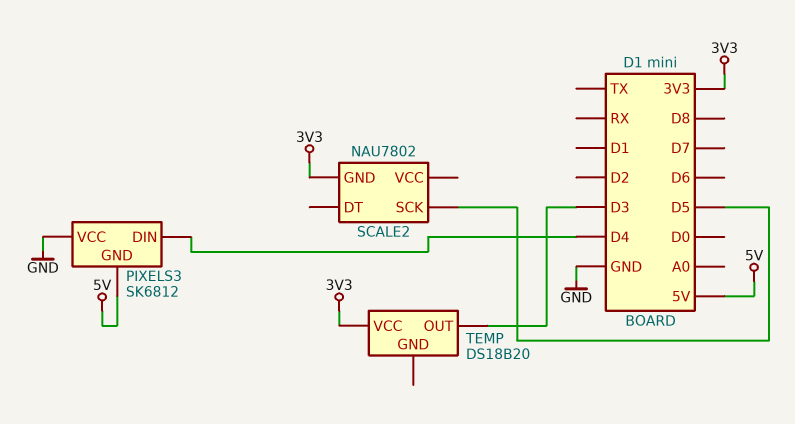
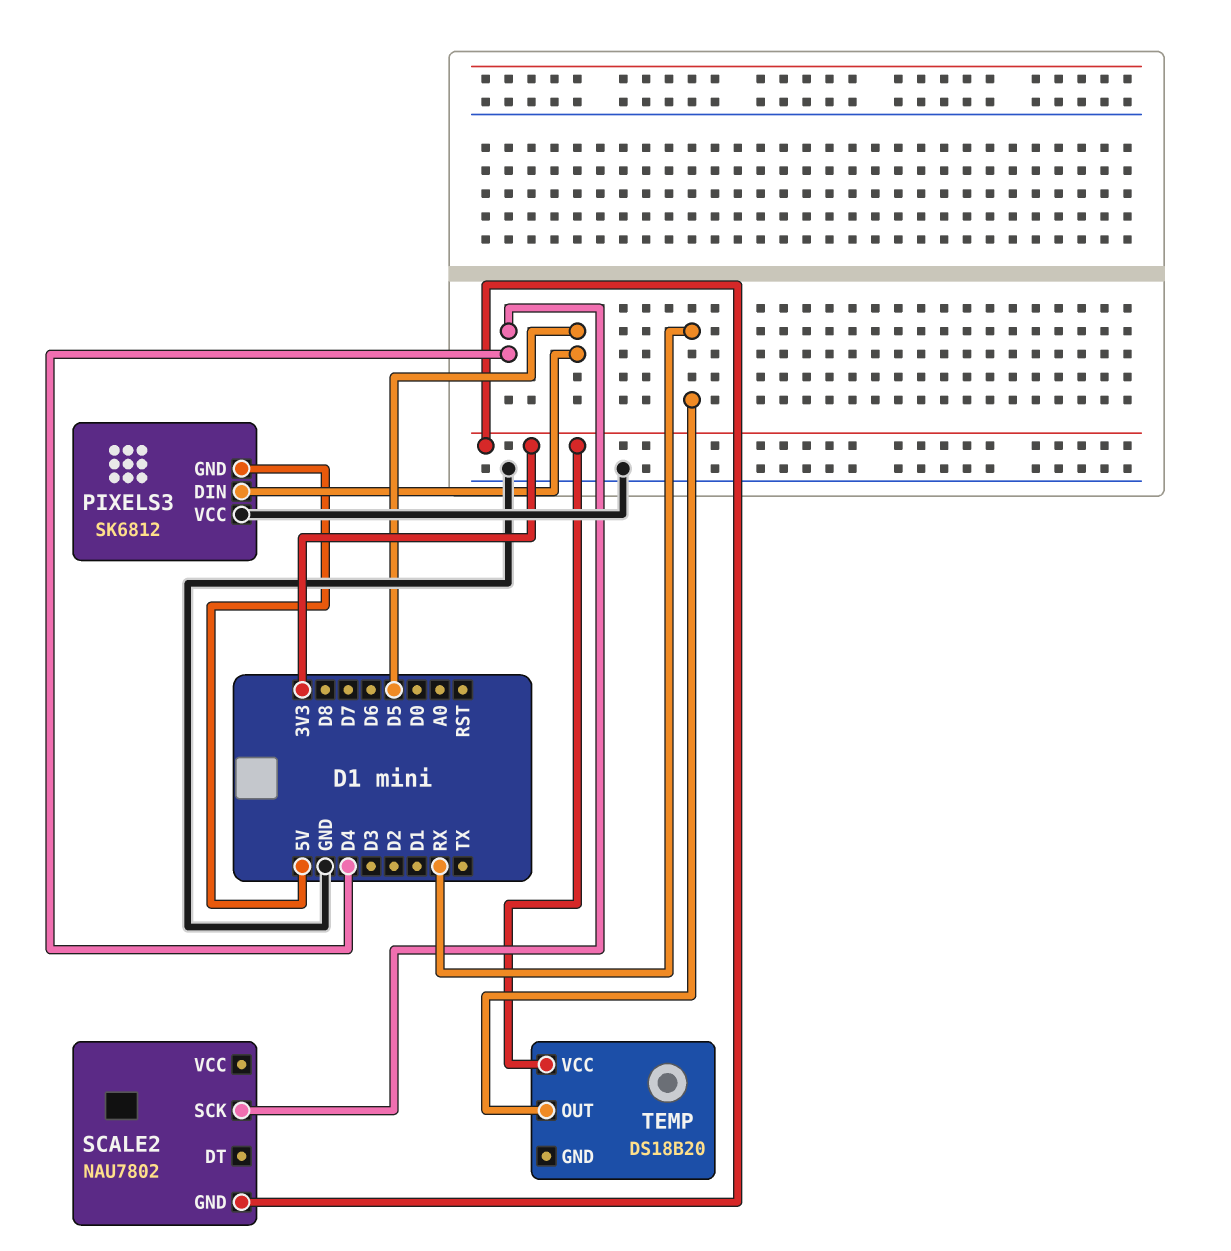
PIXELS3 pin DIN: D4 -> D5
SCALE2 pin SCK: D5 -> D4
TEMP pin OUT: D3 -> RX

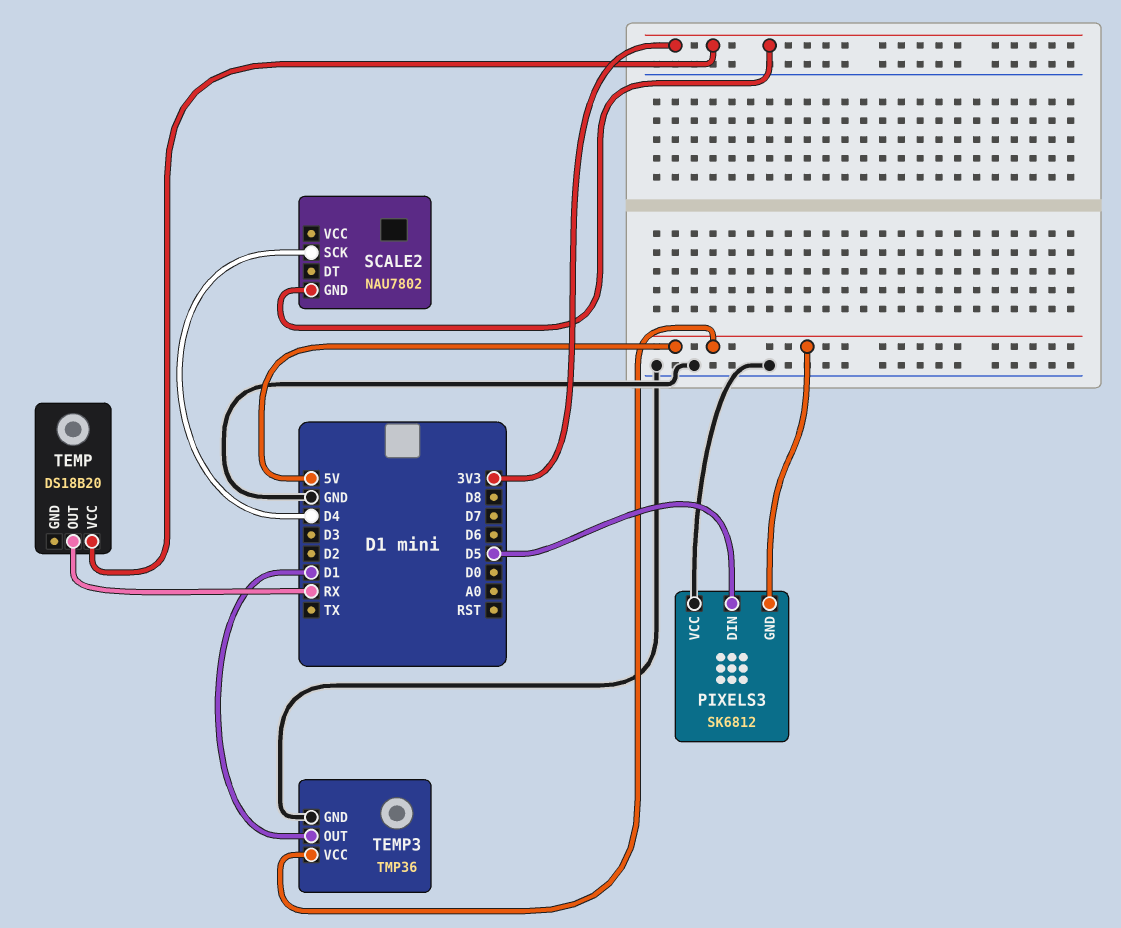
TEMP3: none -> TMP36
TEMP3 pin GND: none -> GND
TEMP3 pin OUT: none -> D1
TEMP3 pin VCC: none -> 5V

